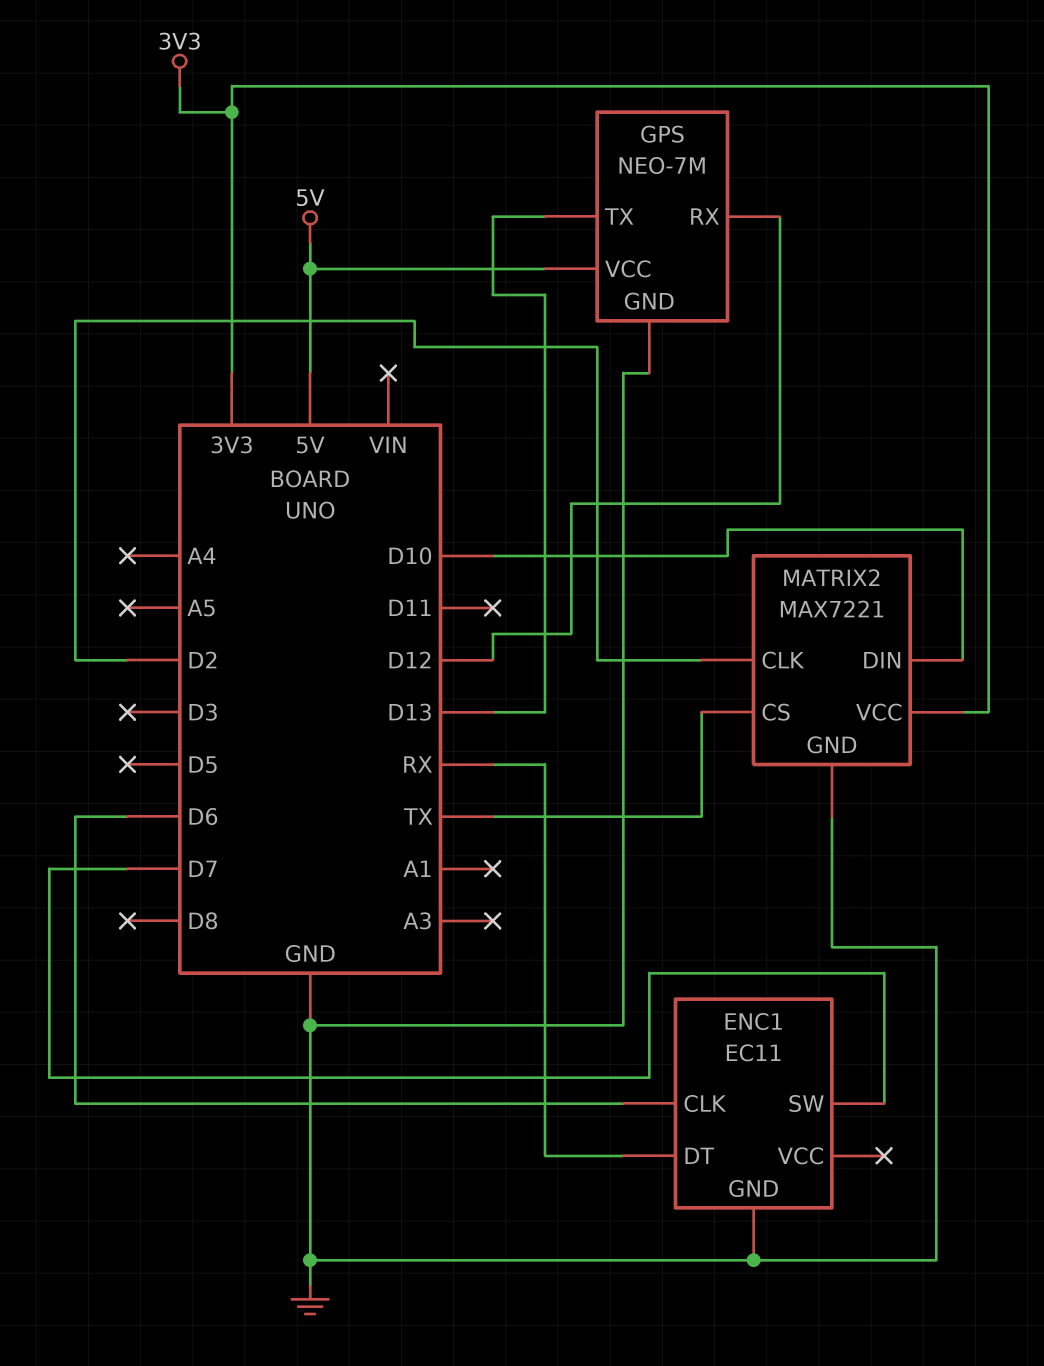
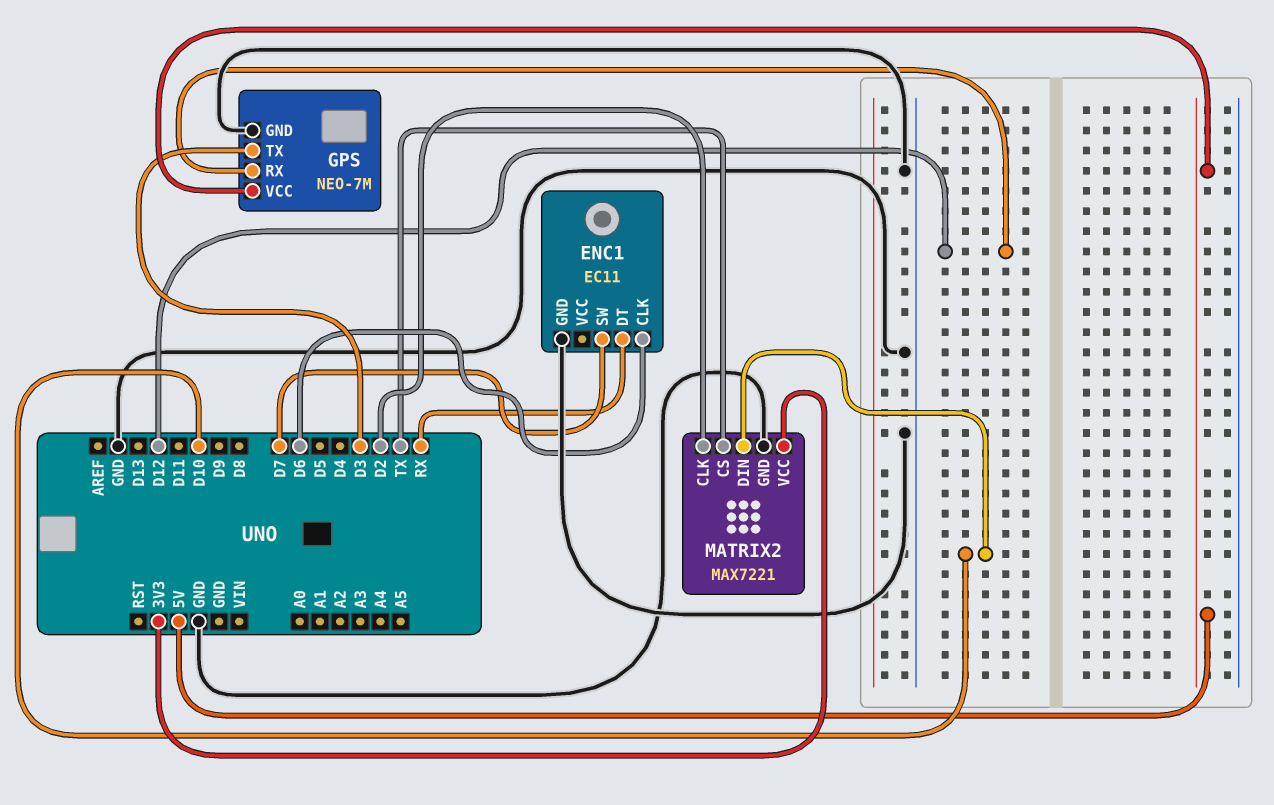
GPS pin TX: D13 -> D3

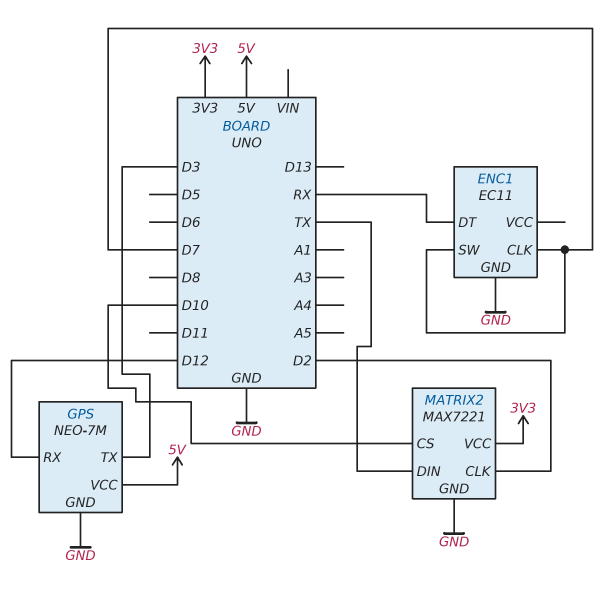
ENC1 pin CLK: D6 -> D7
MATRIX2 pin CS: TX -> D10
MATRIX2 pin DIN: D10 -> TX

